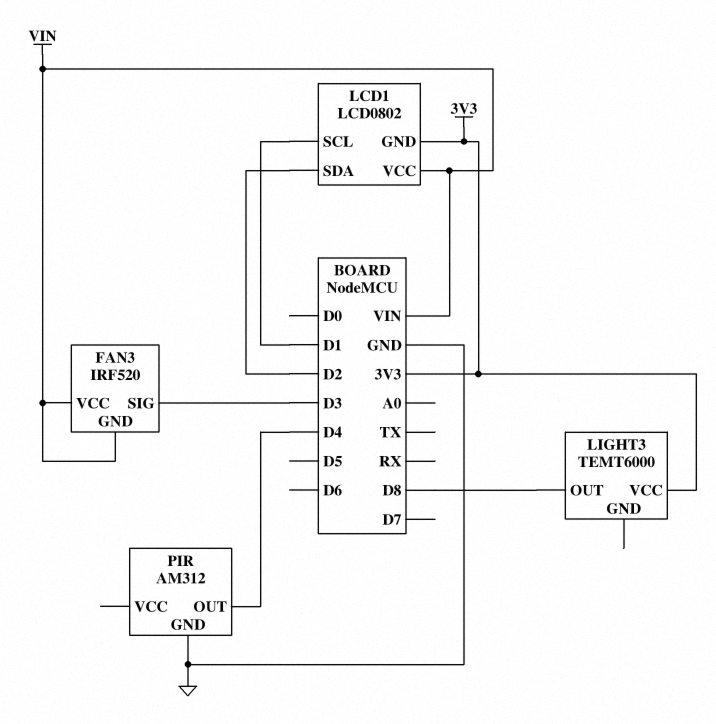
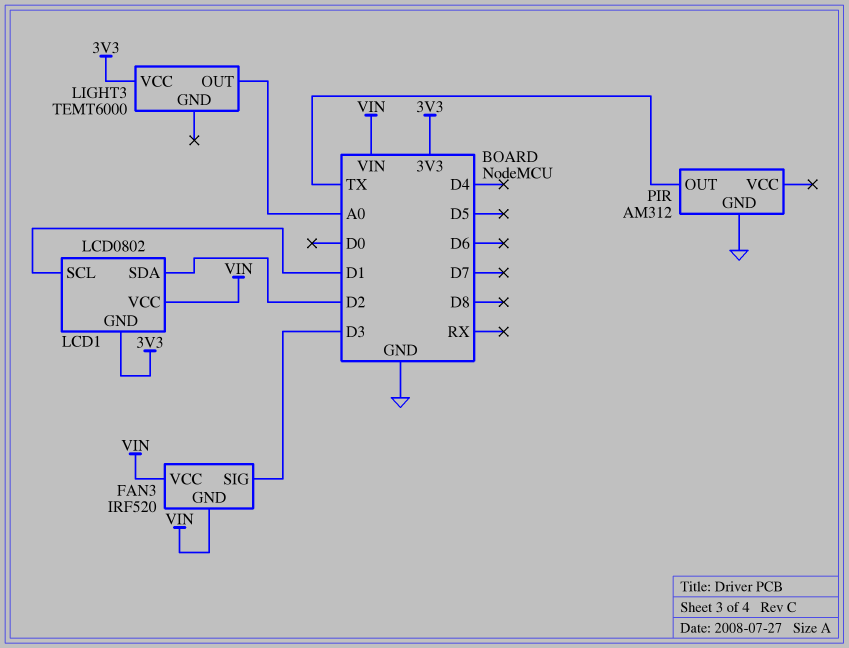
LIGHT3 pin OUT: D8 -> A0
PIR pin OUT: D4 -> TX

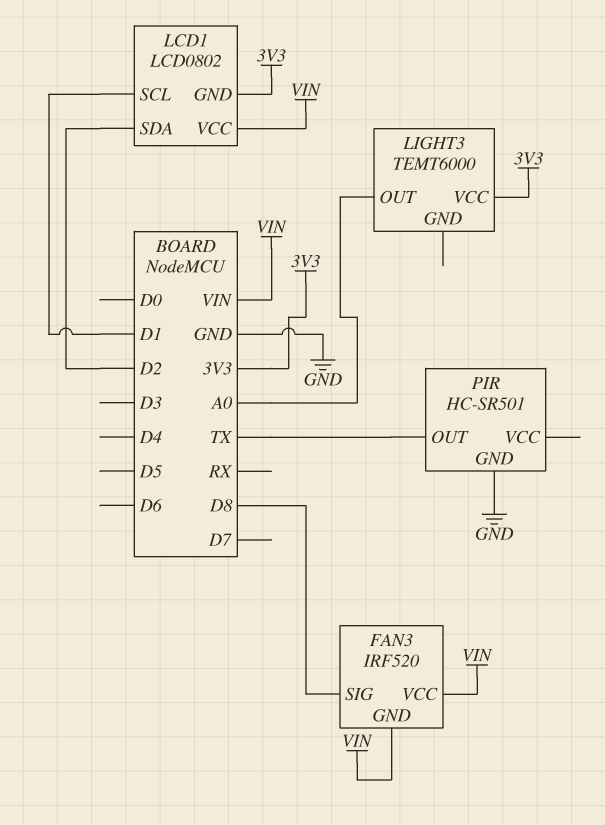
FAN3 pin SIG: D3 -> D8
PIR: AM312 -> HC-SR501

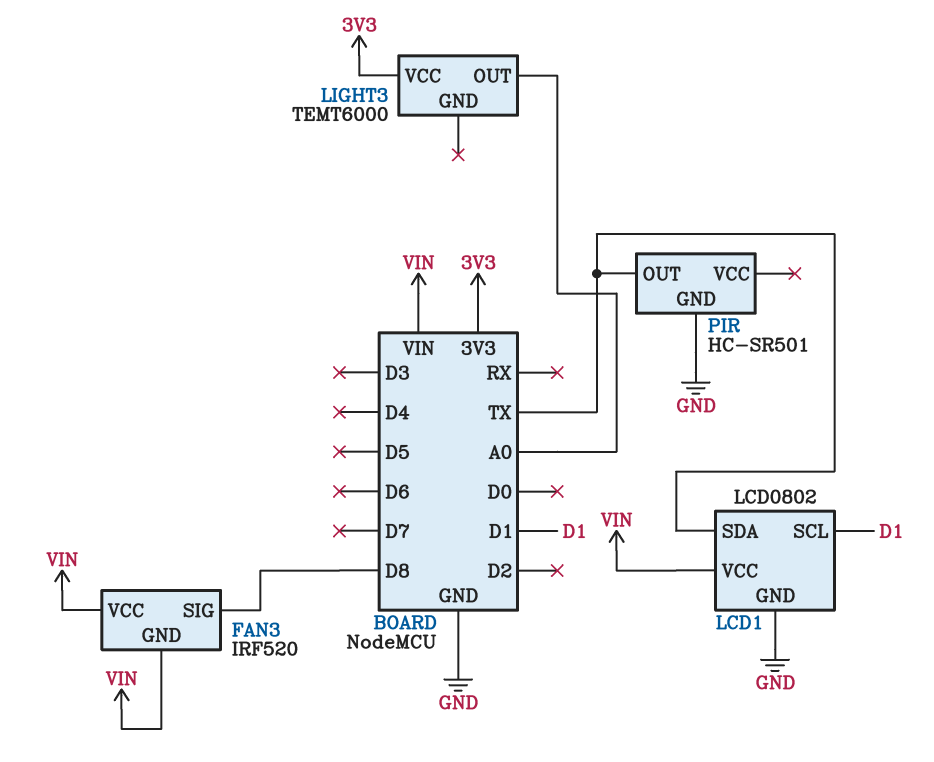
LCD1 pin GND: 3V3 -> GND
LCD1 pin SDA: D2 -> TX

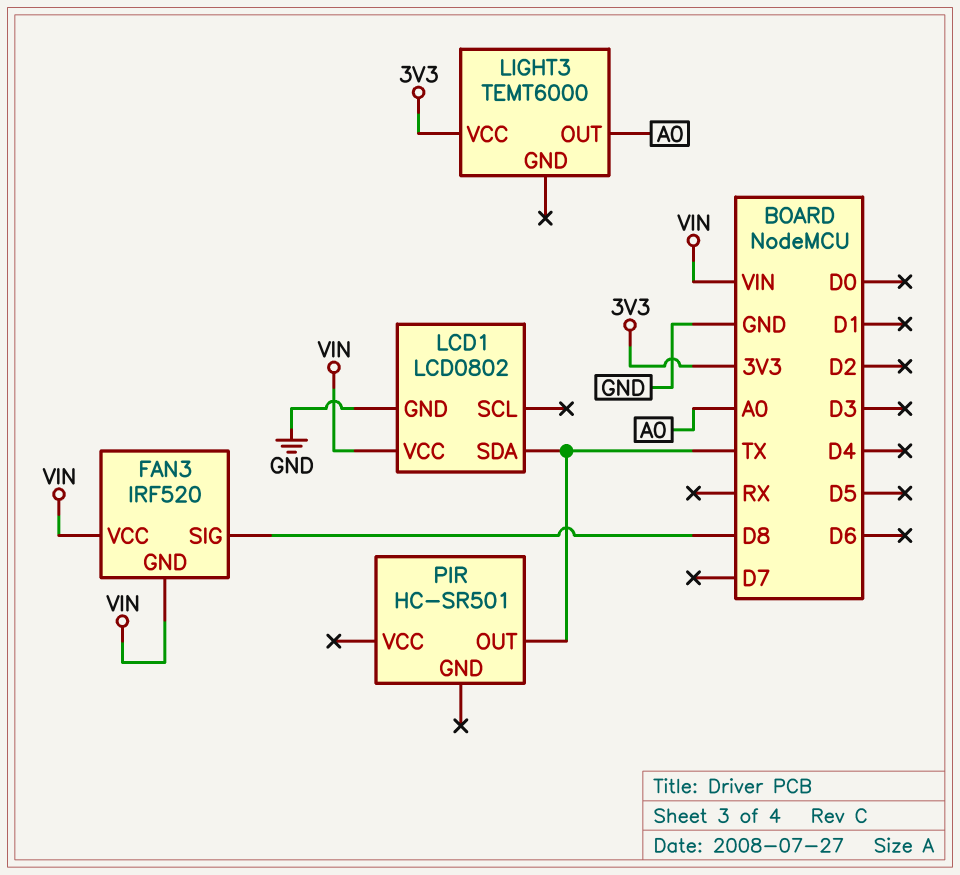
LCD1 pin SCL: D1 -> none
PIR pin GND: GND -> none

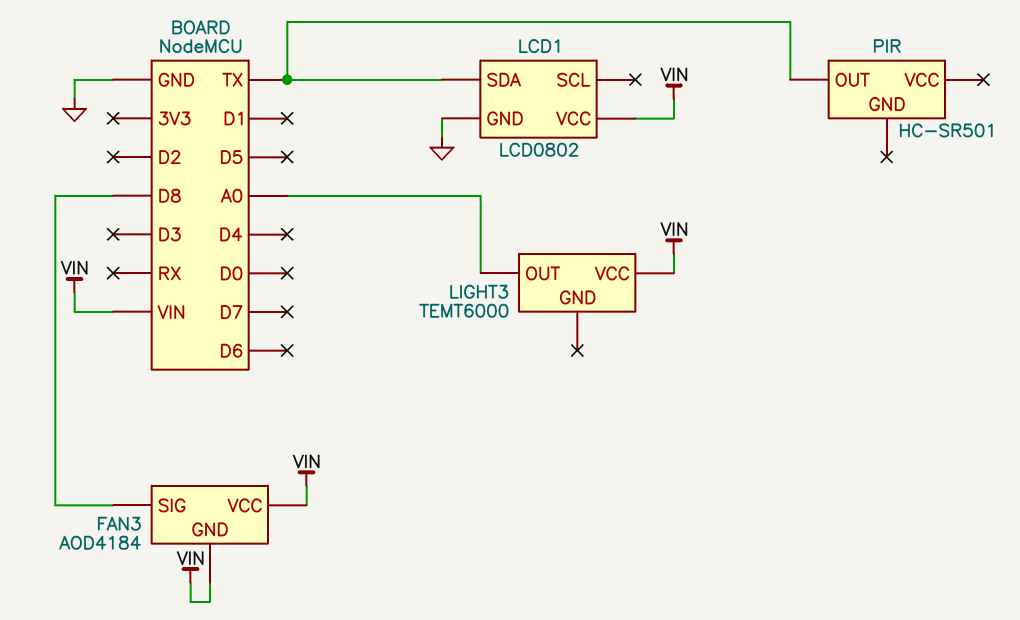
FAN3: IRF520 -> AOD4184
LIGHT3 pin VCC: 3V3 -> VIN

